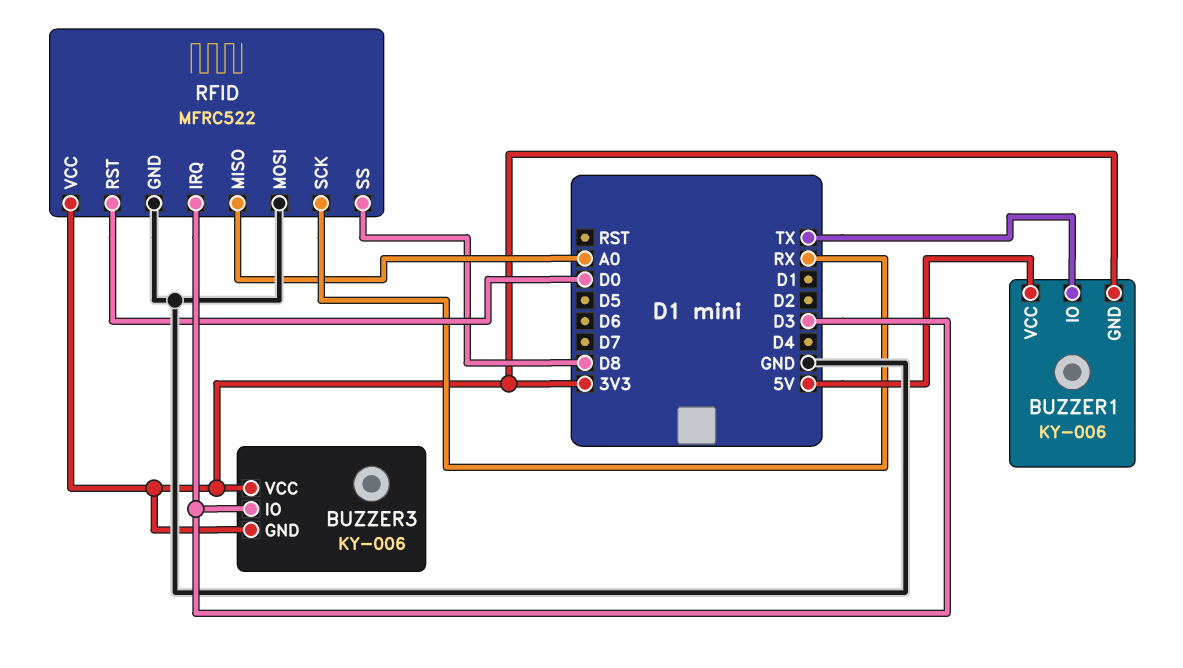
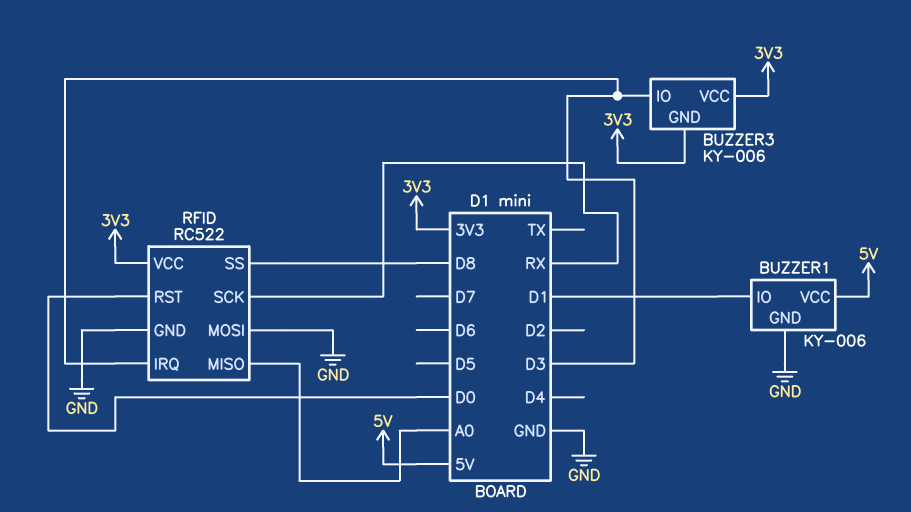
BUZZER1 pin GND: 3V3 -> GND
BUZZER1 pin IO: TX -> D1
RFID: MFRC522 -> RC522

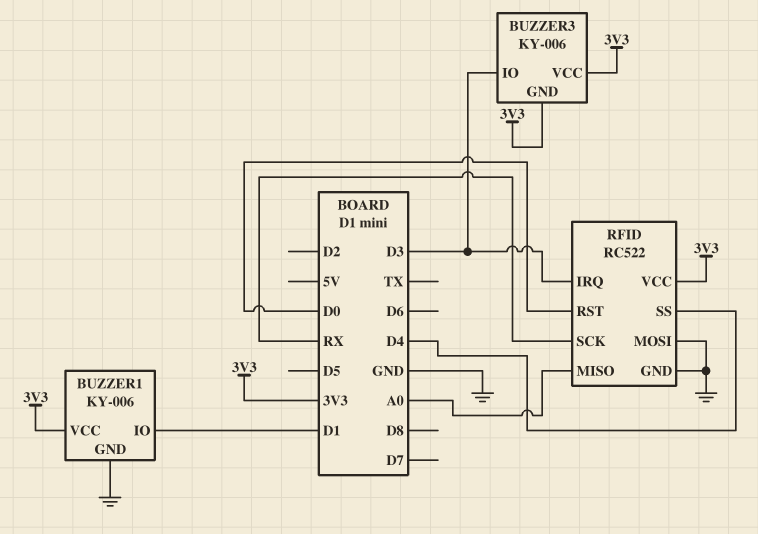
BUZZER1 pin VCC: 5V -> 3V3
RFID pin SS: D8 -> D4

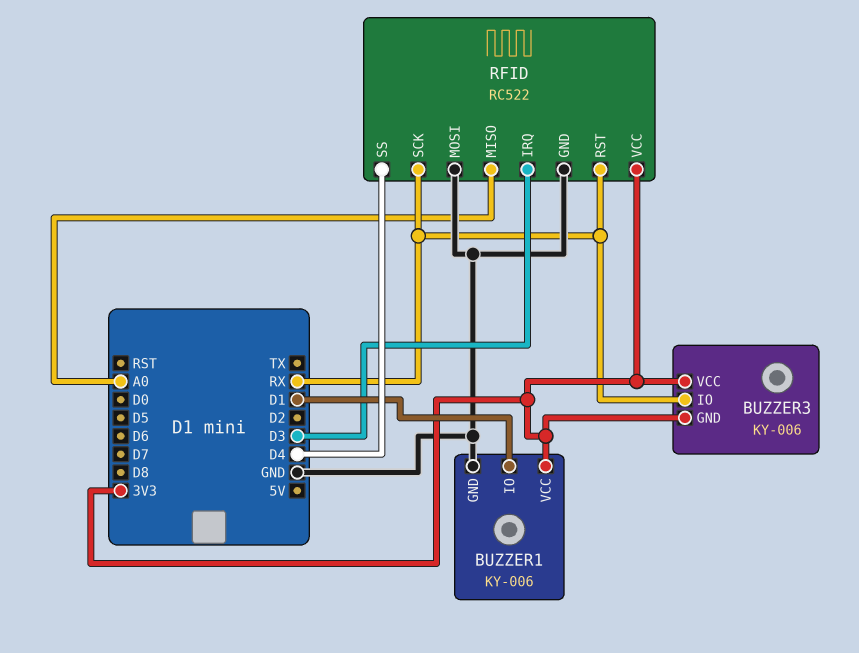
BUZZER3 pin IO: D3 -> RX
RFID pin RST: D0 -> RX

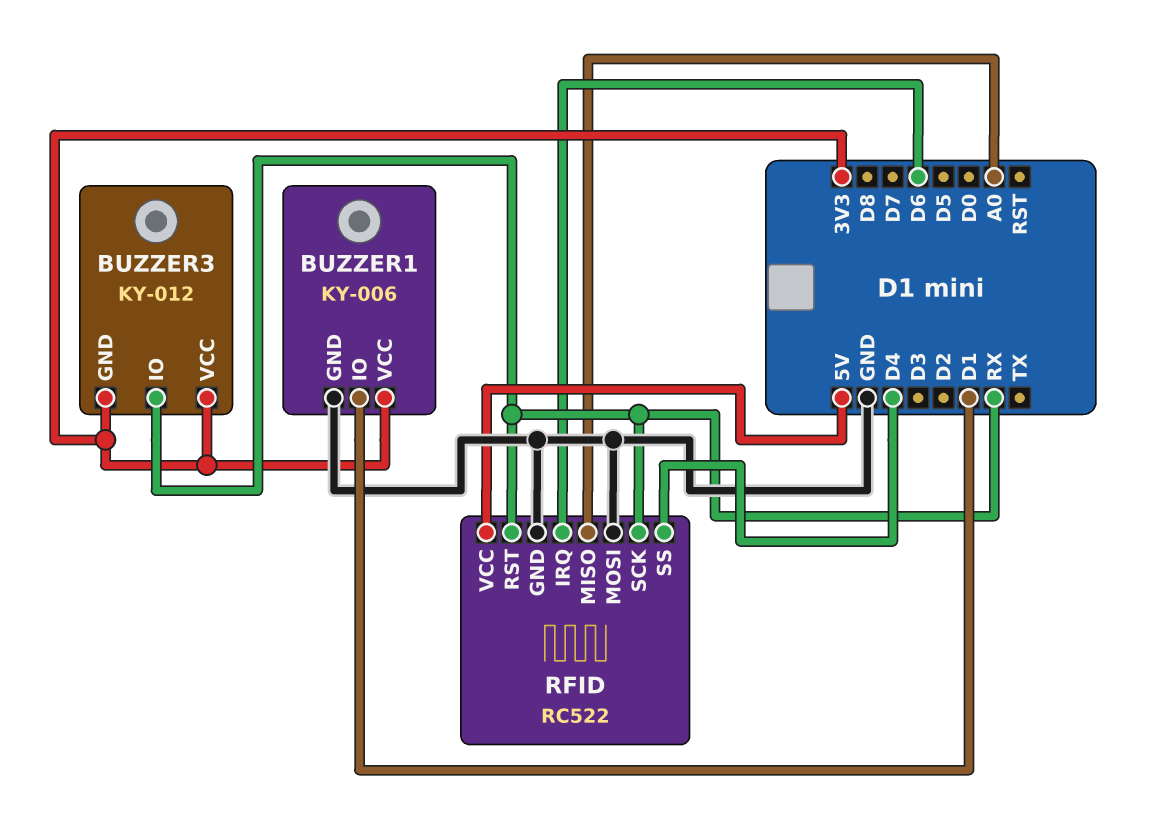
BUZZER3: KY-006 -> KY-012
RFID pin IRQ: D3 -> D6
RFID pin VCC: 3V3 -> 5V

